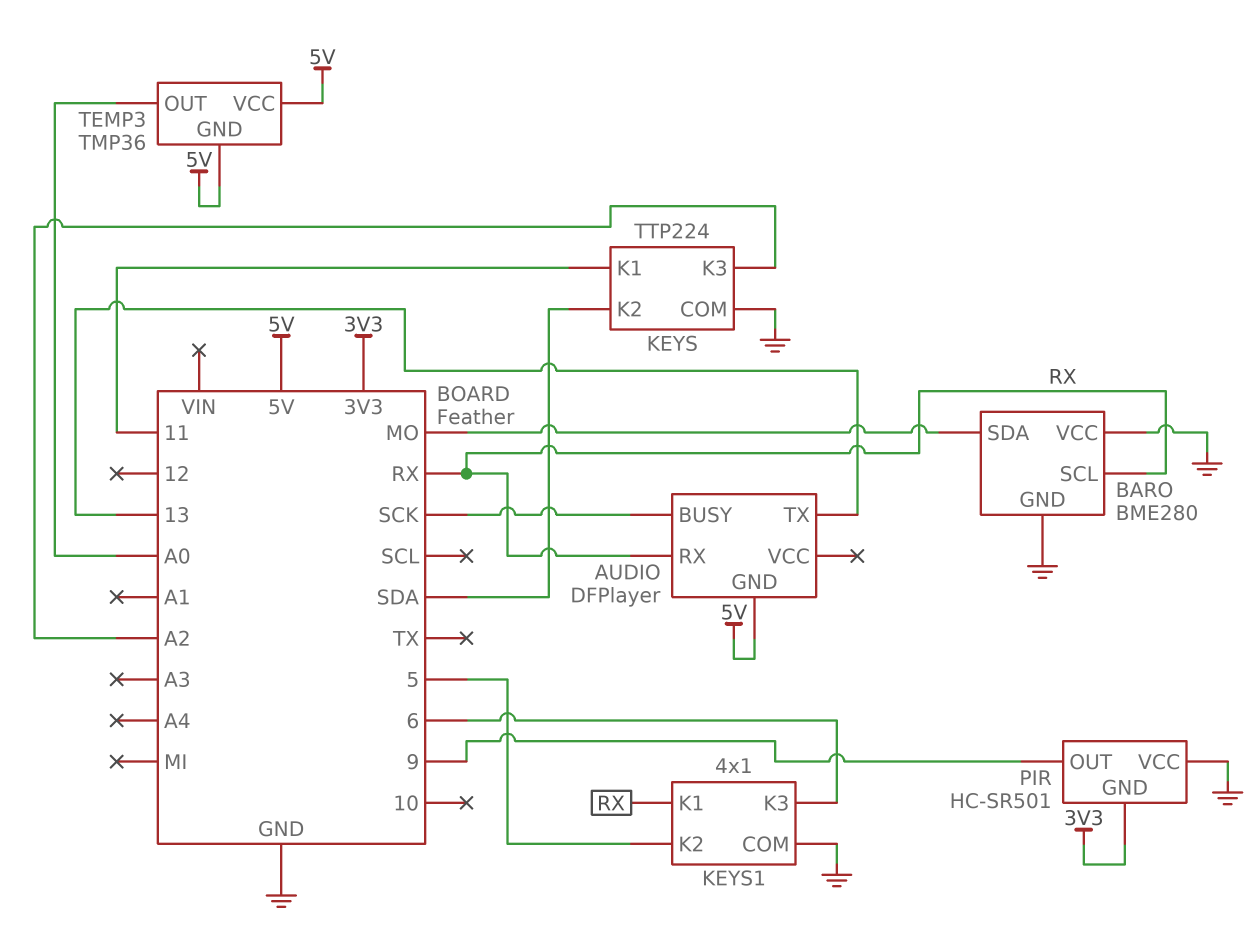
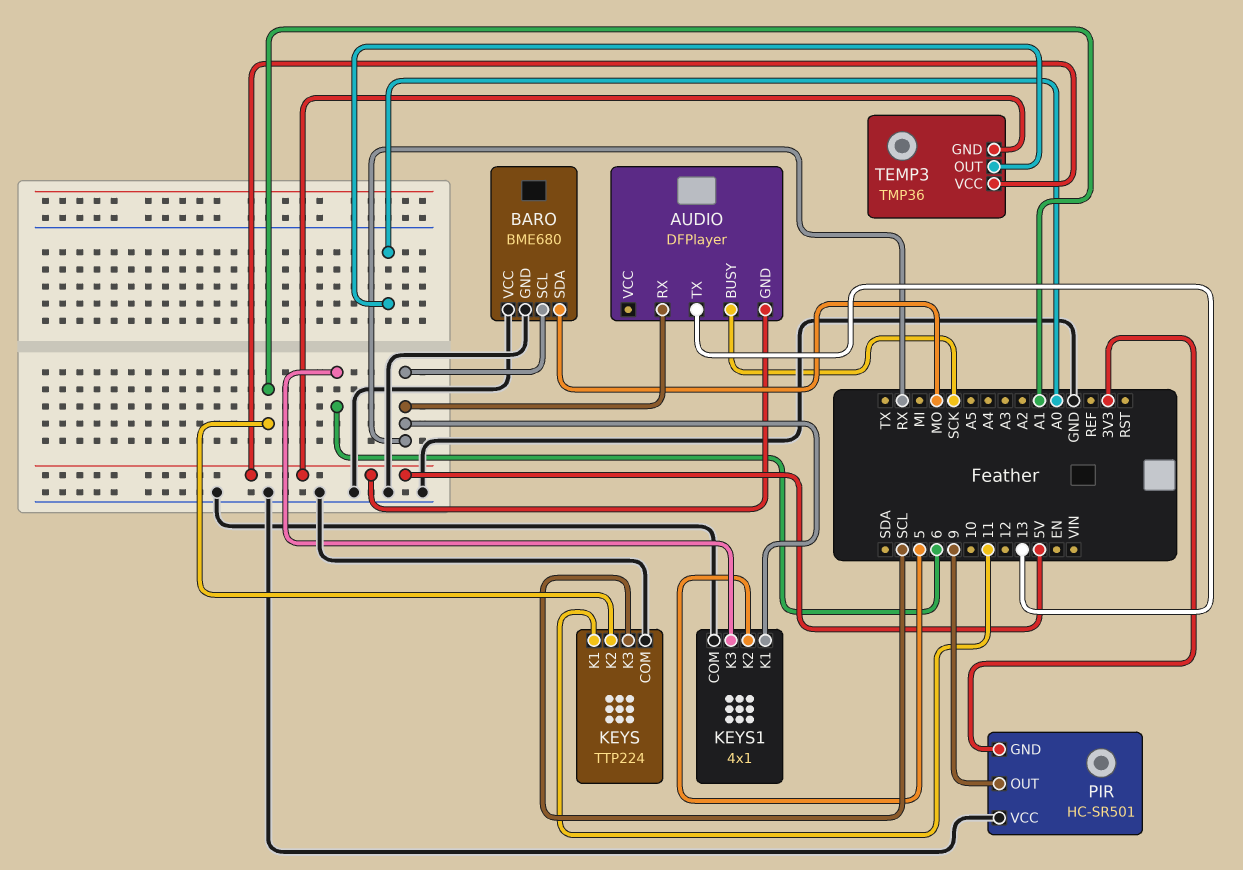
BARO: BME280 -> BME680
KEYS pin K2: SDA -> A1
KEYS pin K3: A2 -> SCL

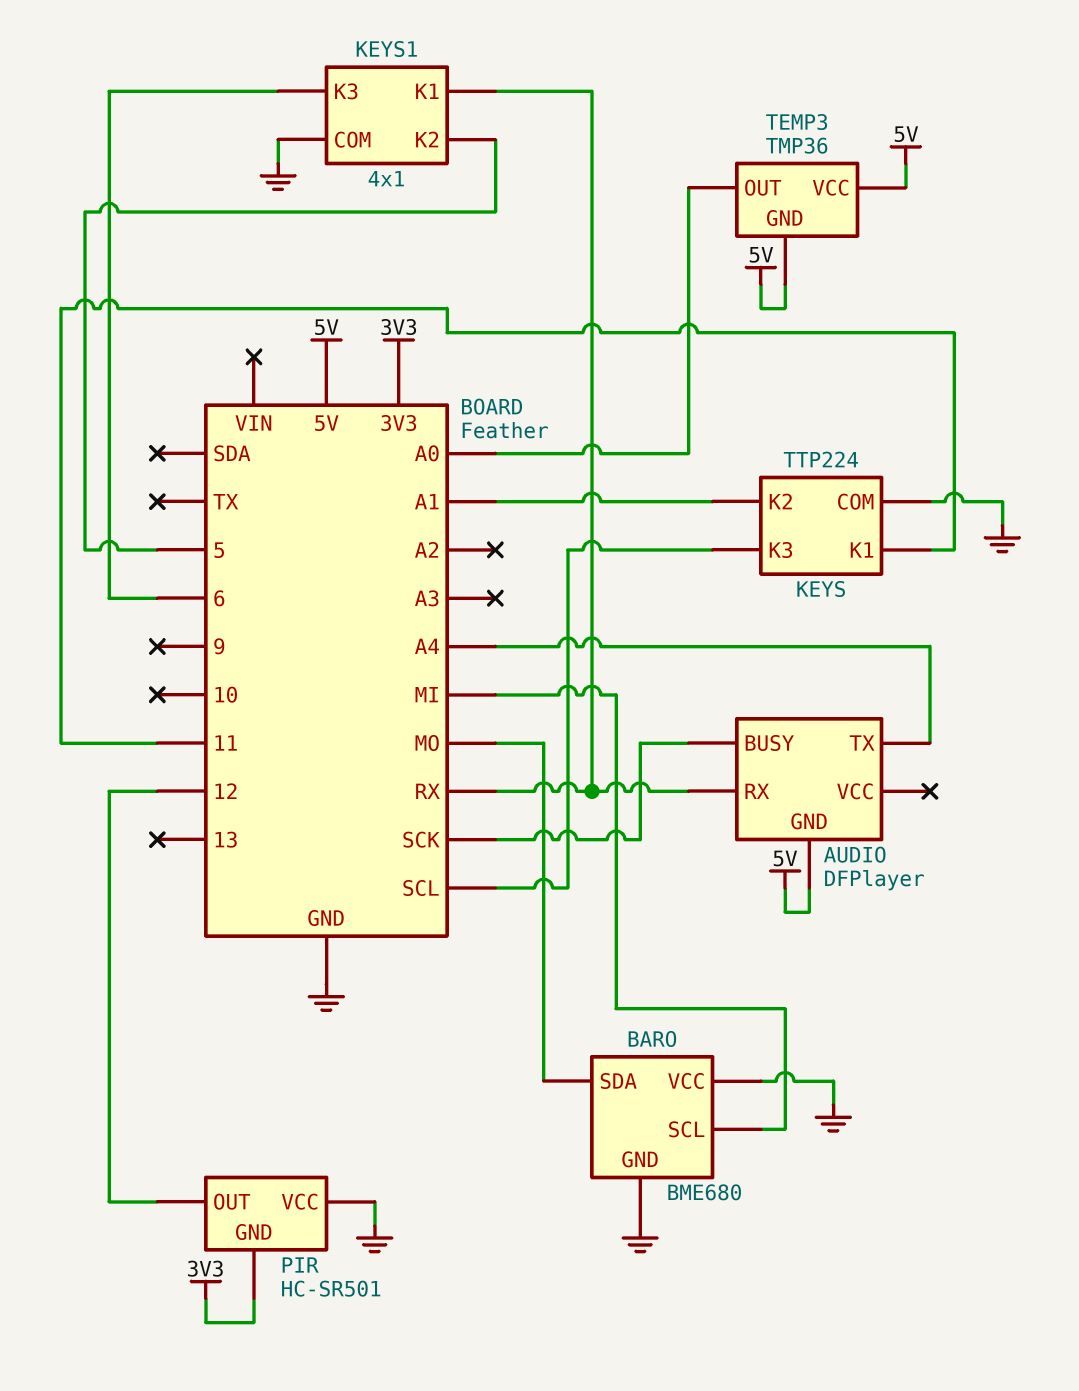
AUDIO pin TX: 13 -> A4
BARO pin SCL: RX -> MI
PIR pin OUT: 9 -> 12

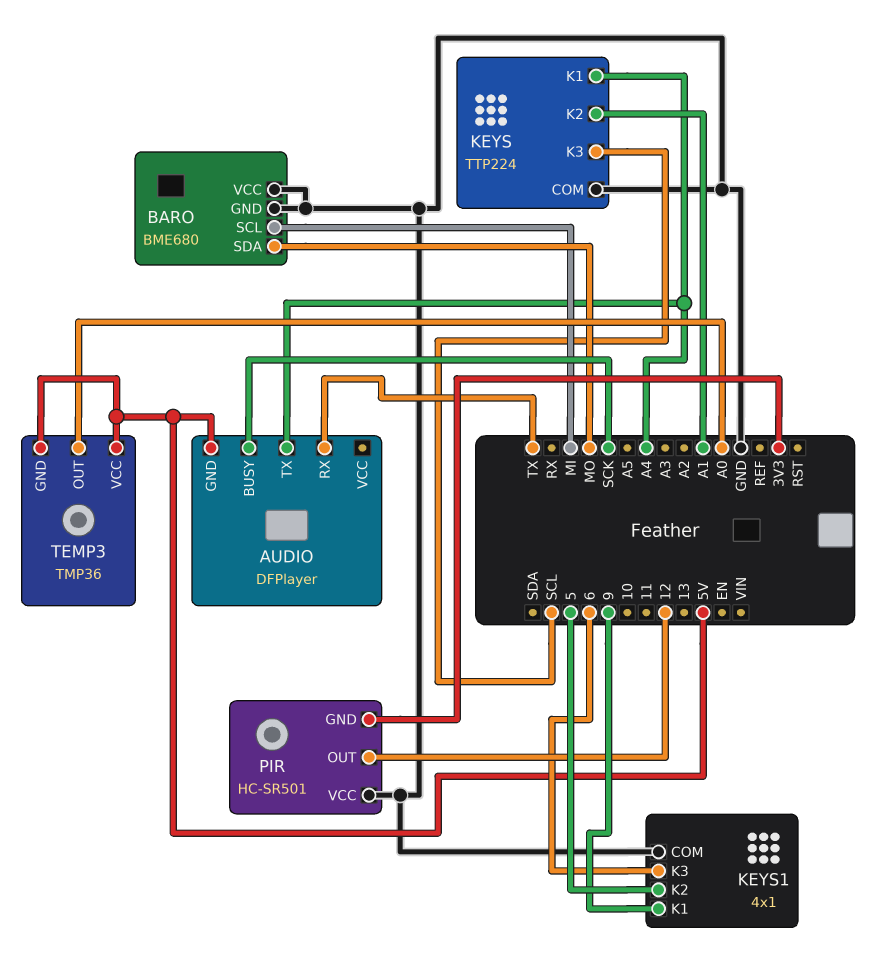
AUDIO pin RX: RX -> TX
KEYS pin K1: 11 -> A4
KEYS1 pin K1: RX -> 9

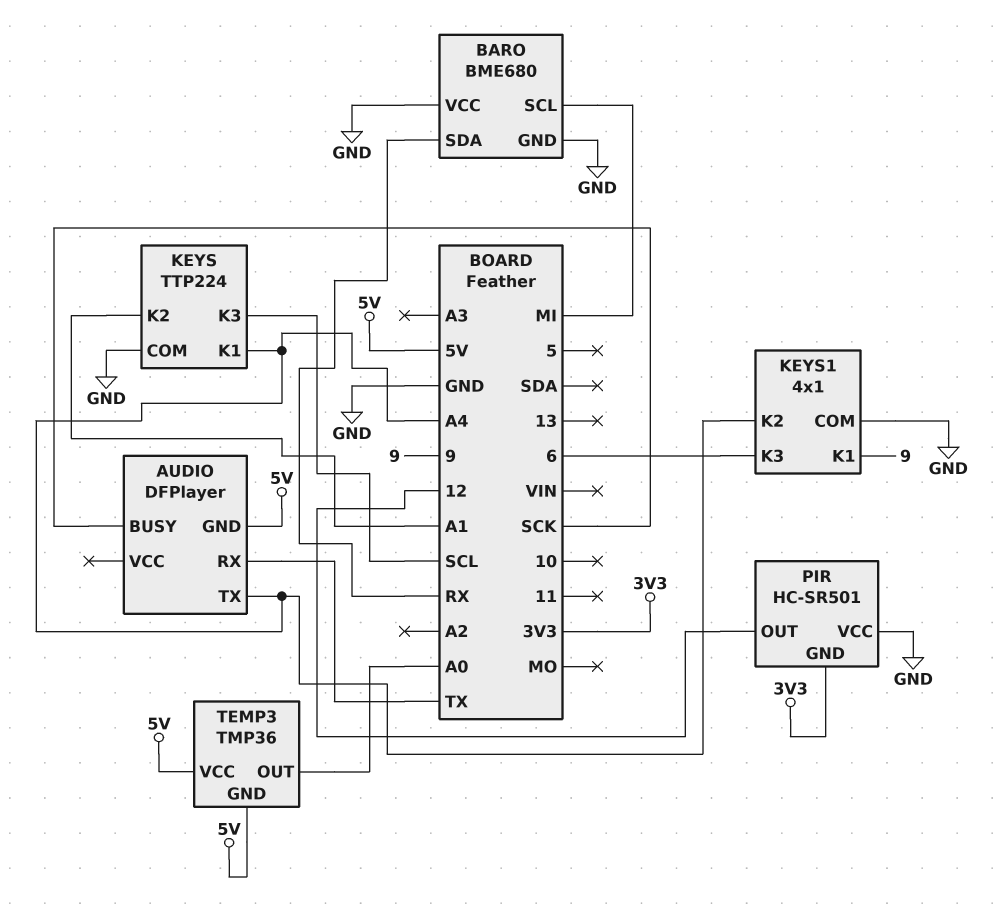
BARO pin SDA: MO -> RX
KEYS1 pin K2: 5 -> A4

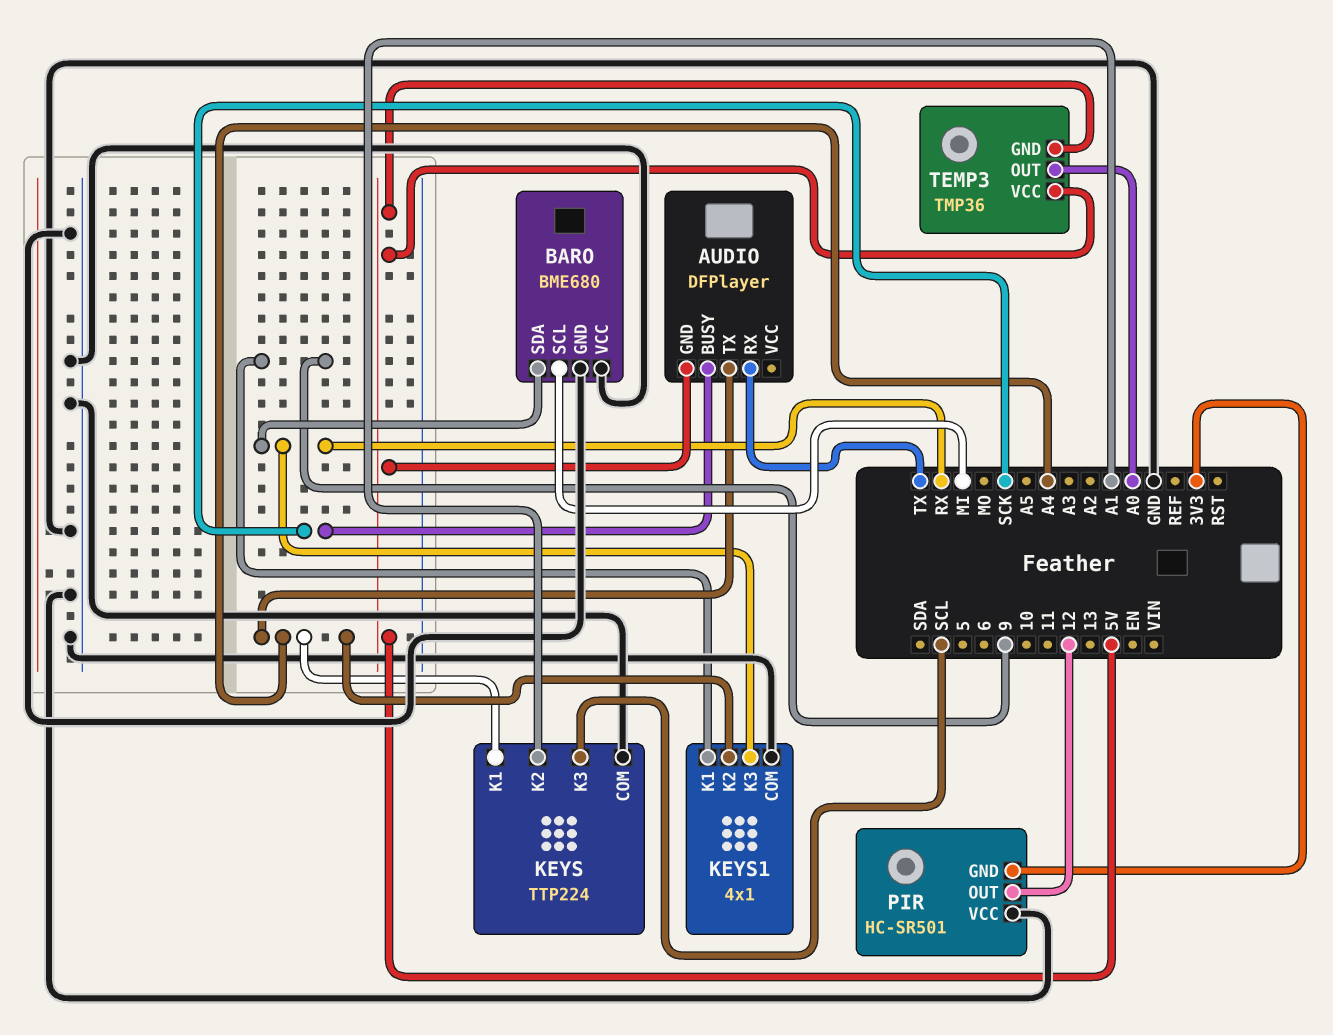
KEYS1 pin K3: 6 -> RX

